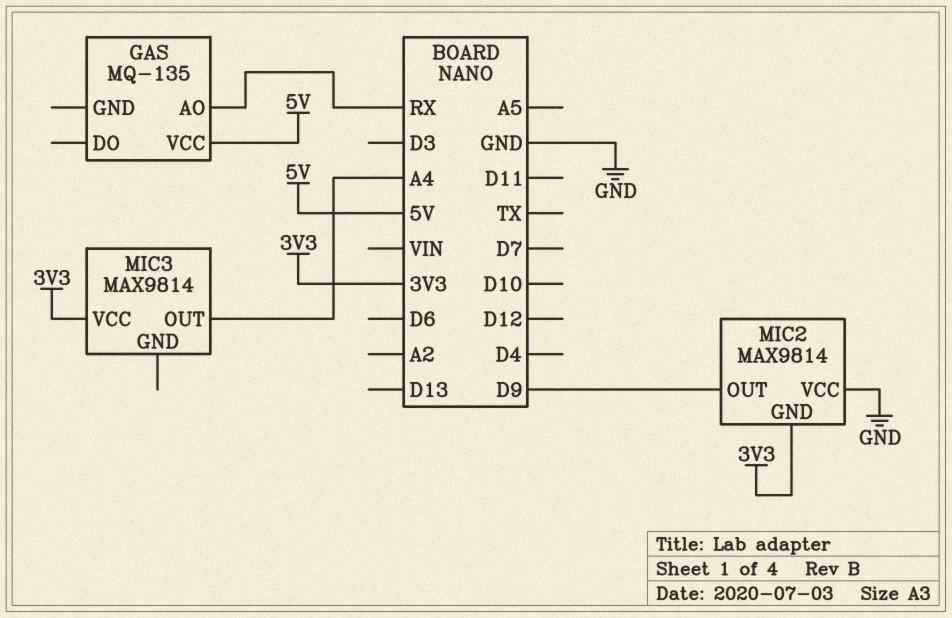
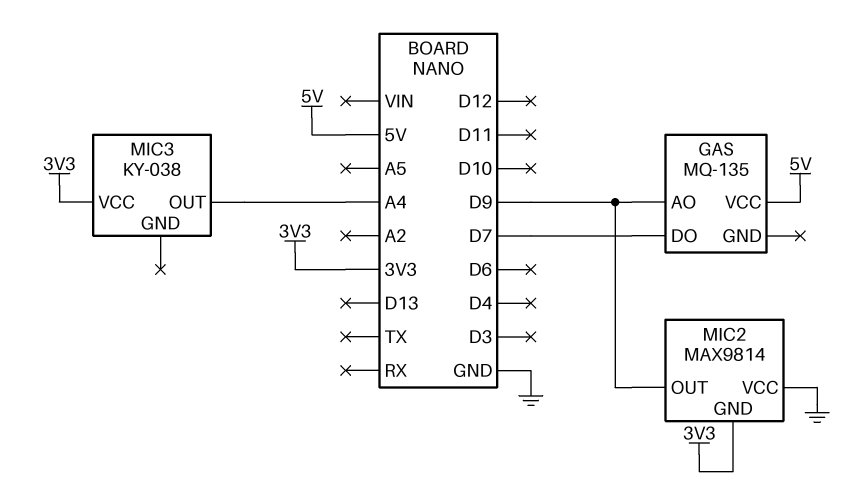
GAS pin AO: RX -> D9
GAS pin DO: none -> D7
MIC3: MAX9814 -> KY-038

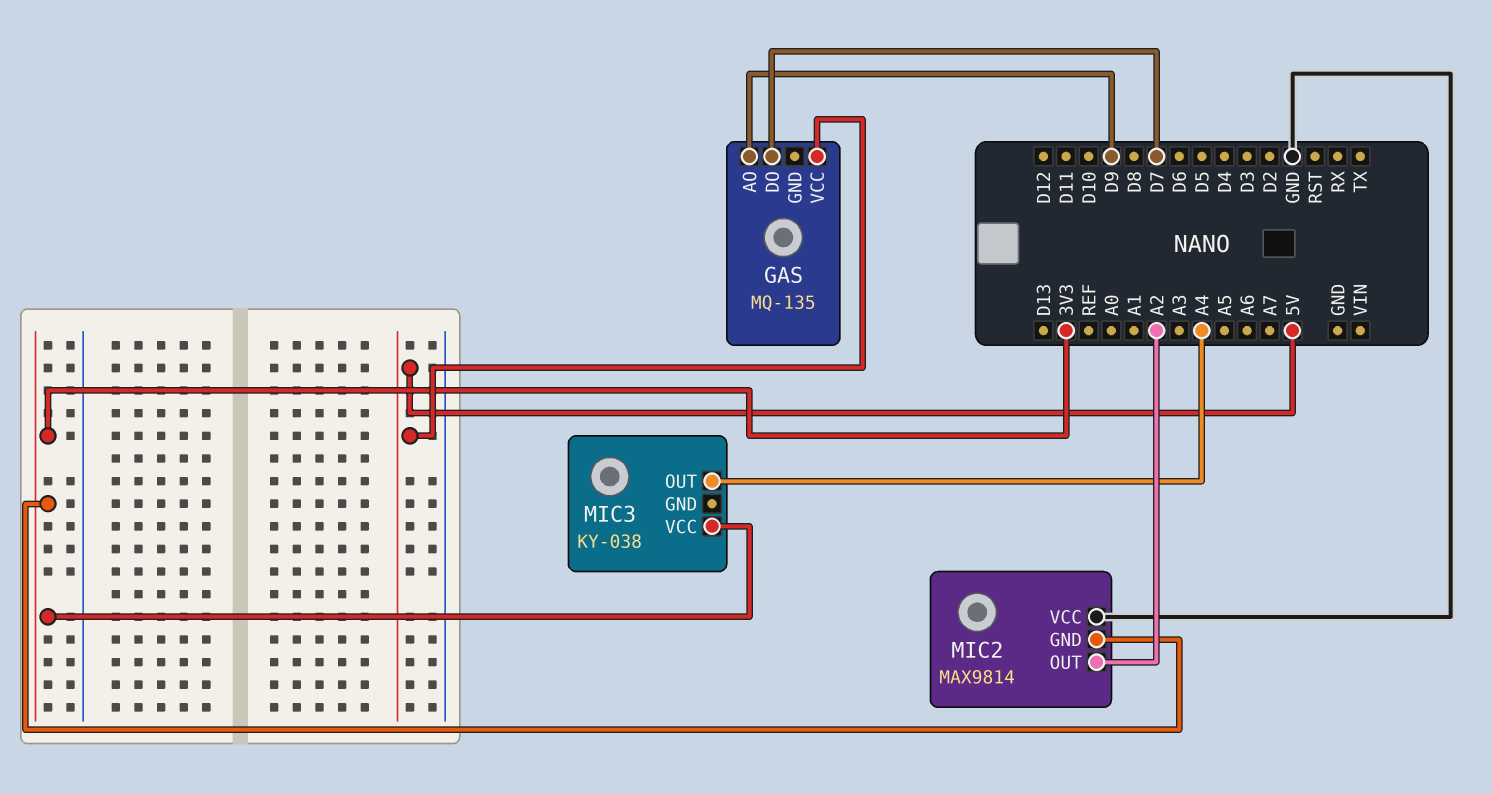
MIC2 pin OUT: D9 -> A2

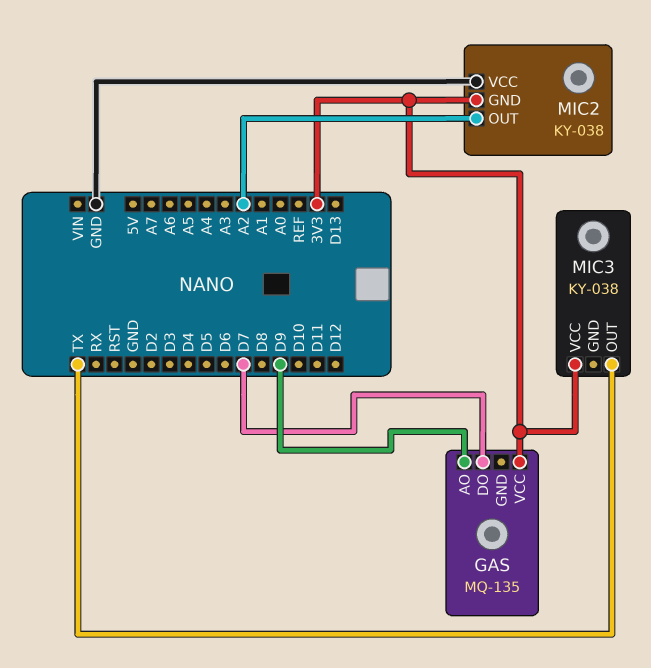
GAS pin VCC: 5V -> 3V3
MIC2: MAX9814 -> KY-038
MIC3 pin OUT: A4 -> TX

